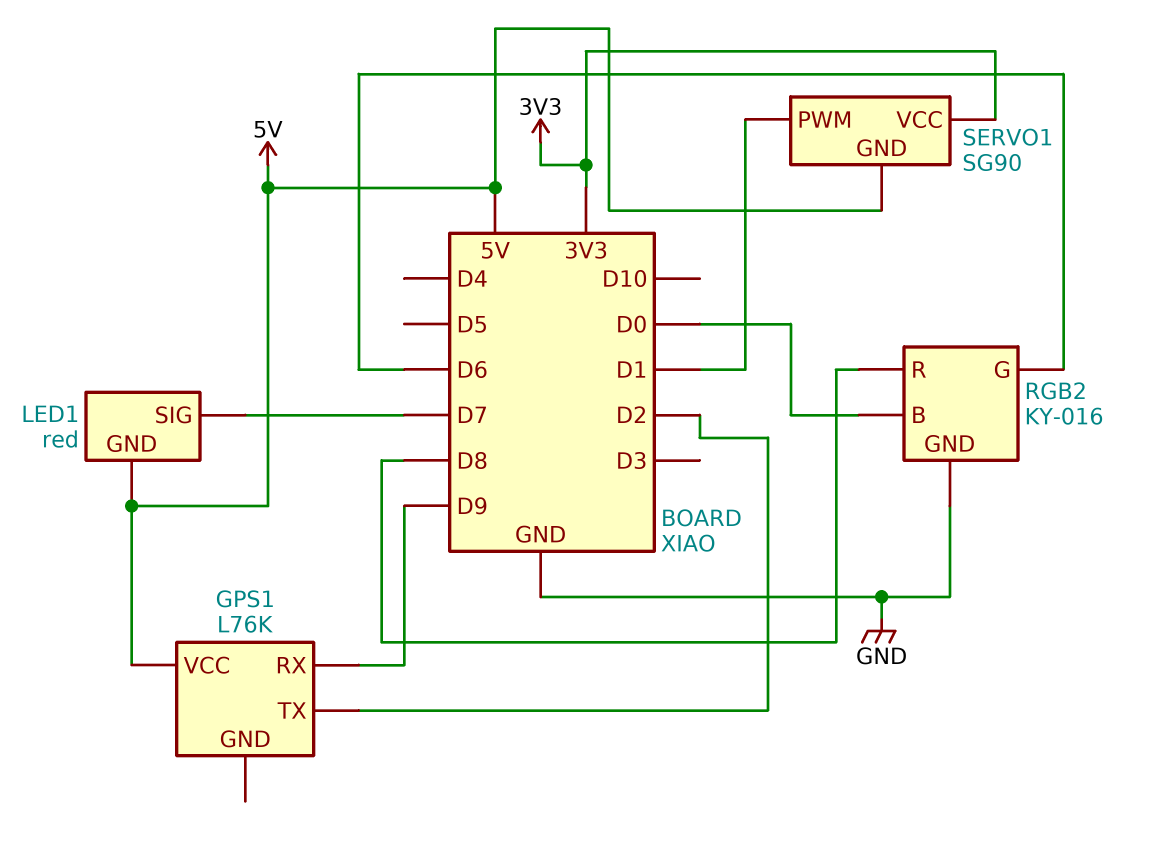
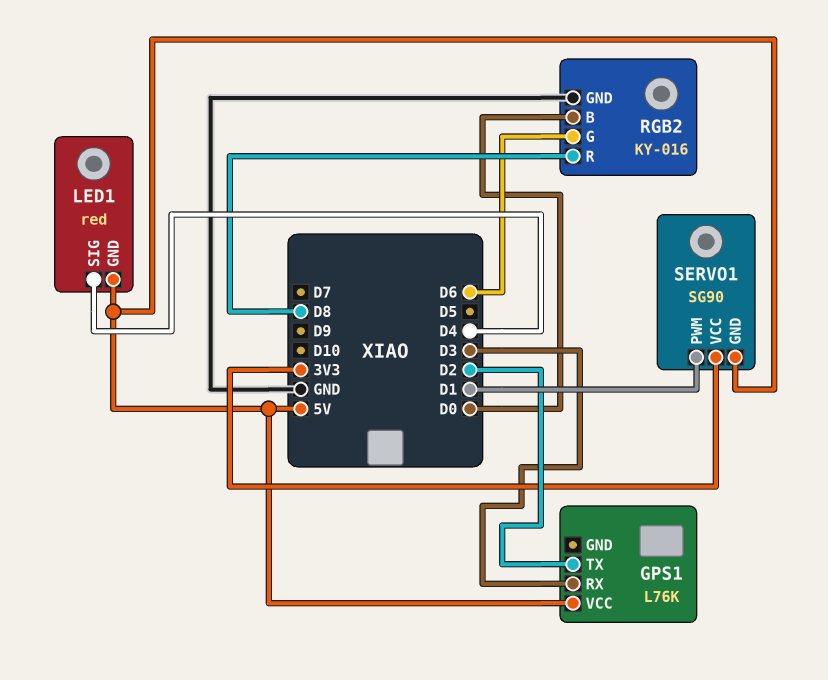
GPS1 pin RX: D9 -> D3
LED1 pin SIG: D7 -> D4

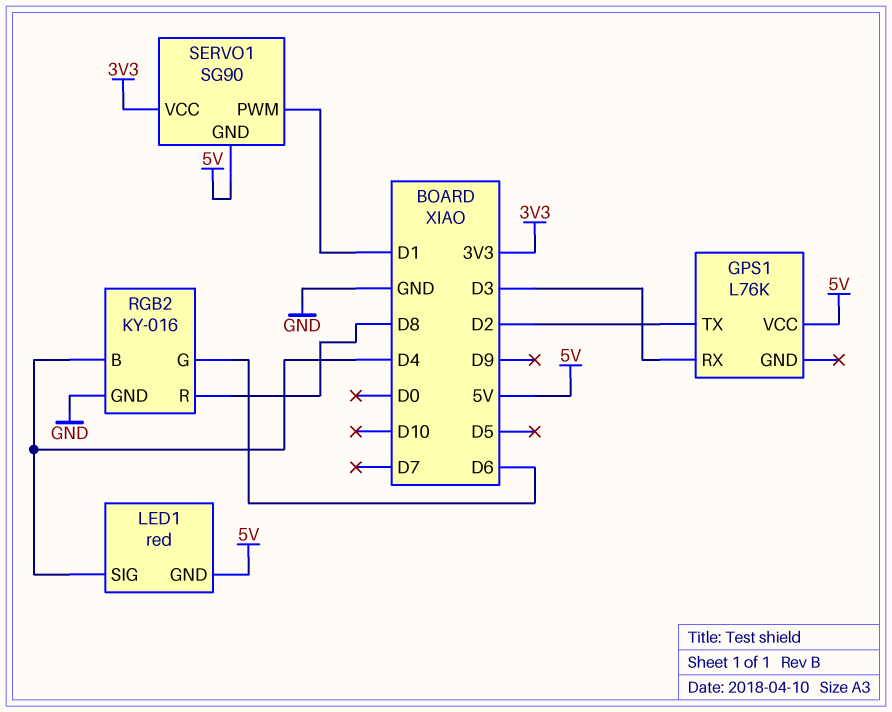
RGB2 pin B: D0 -> D4

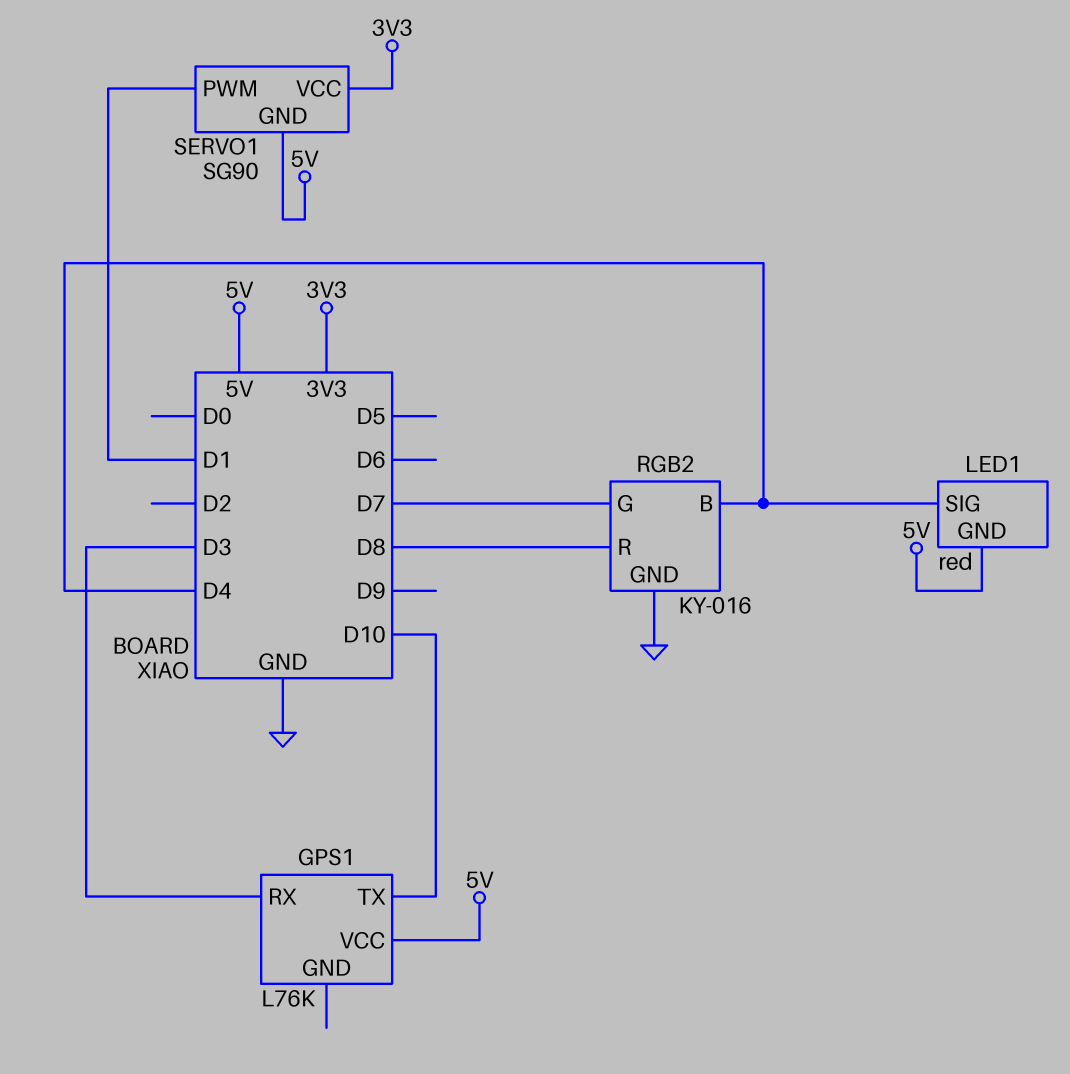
GPS1 pin TX: D2 -> D10
RGB2 pin G: D6 -> D7

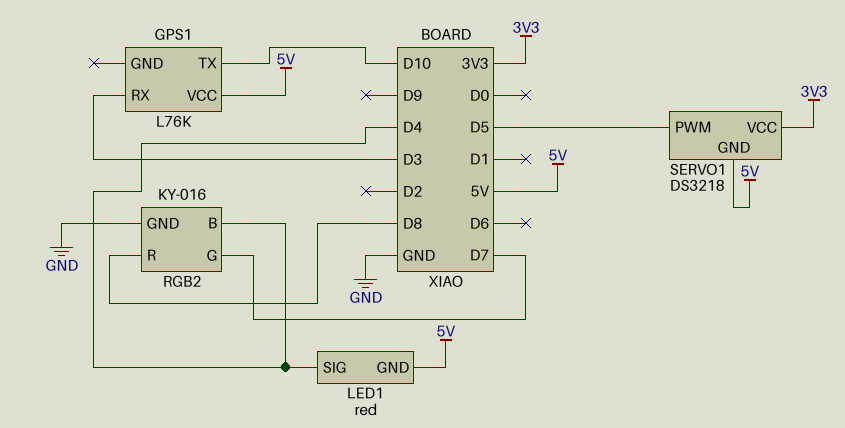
SERVO1: SG90 -> DS3218
SERVO1 pin PWM: D1 -> D5

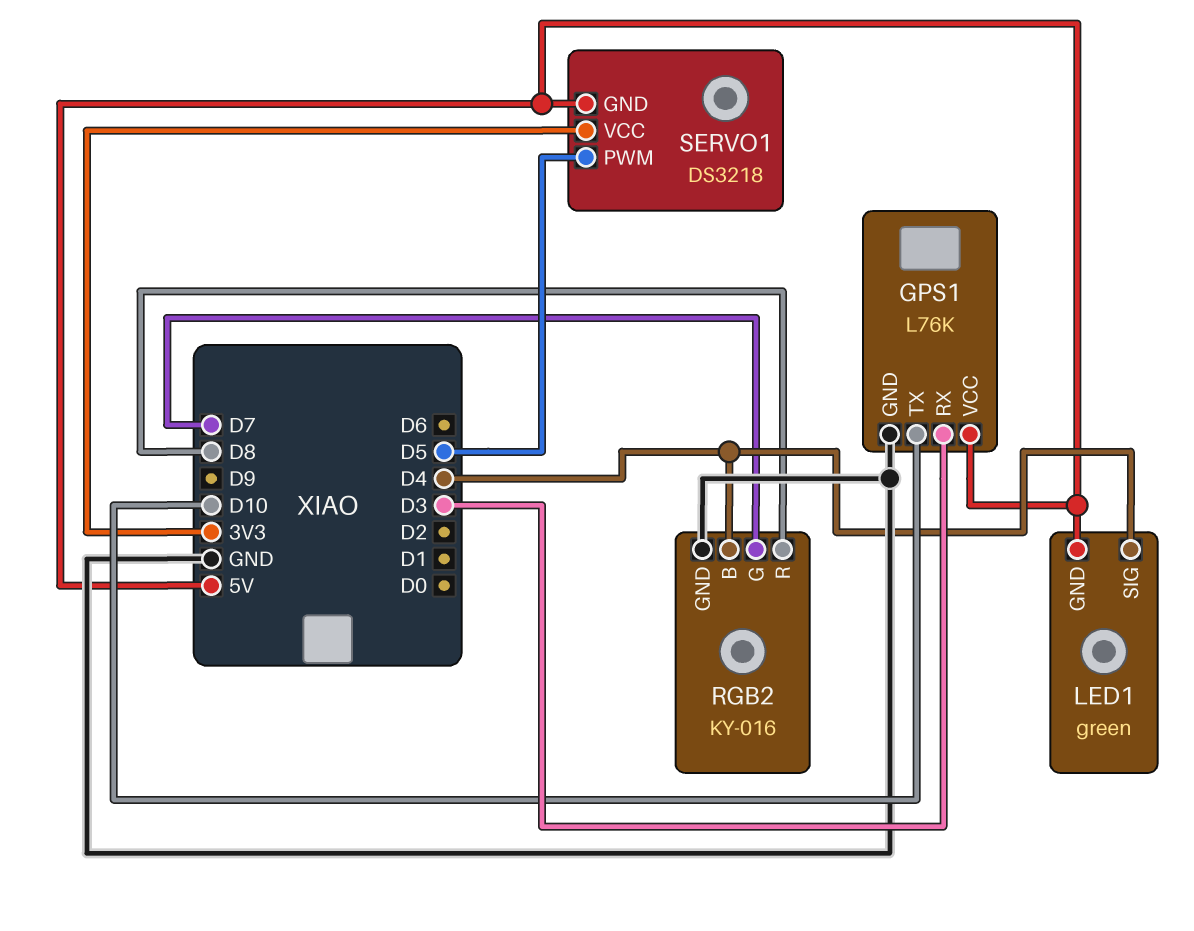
GPS1 pin GND: none -> GND
LED1: red -> green

